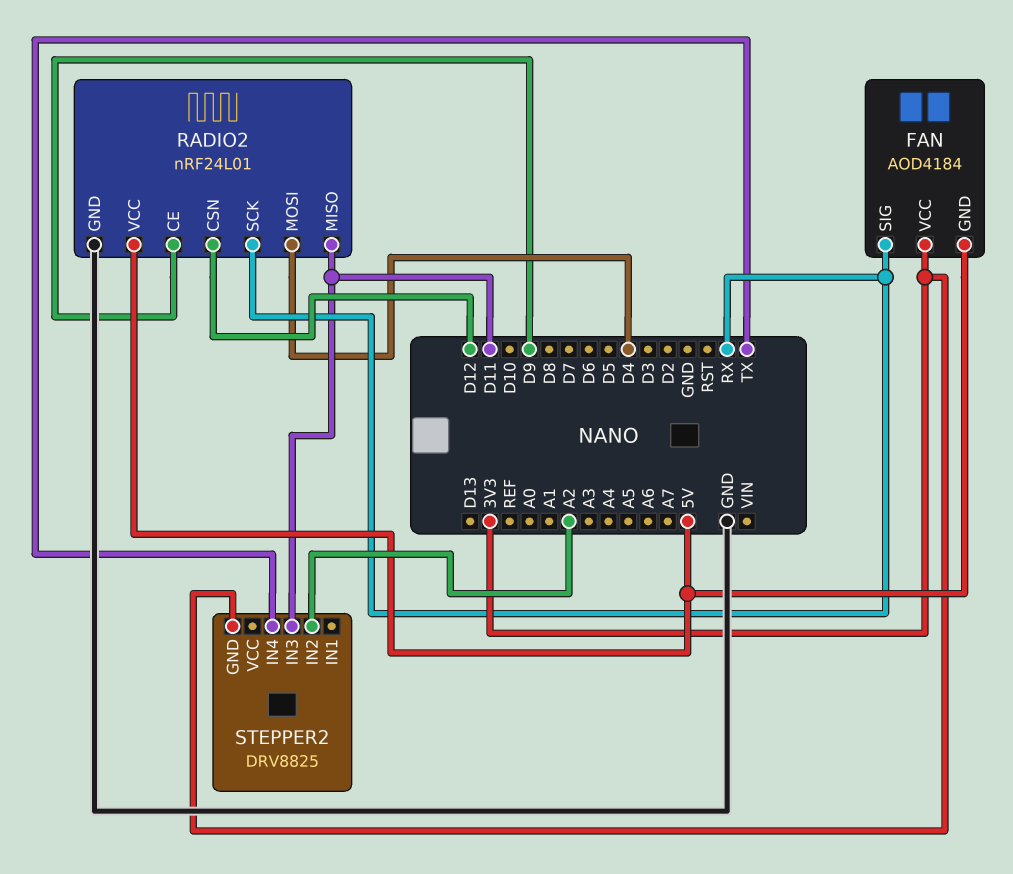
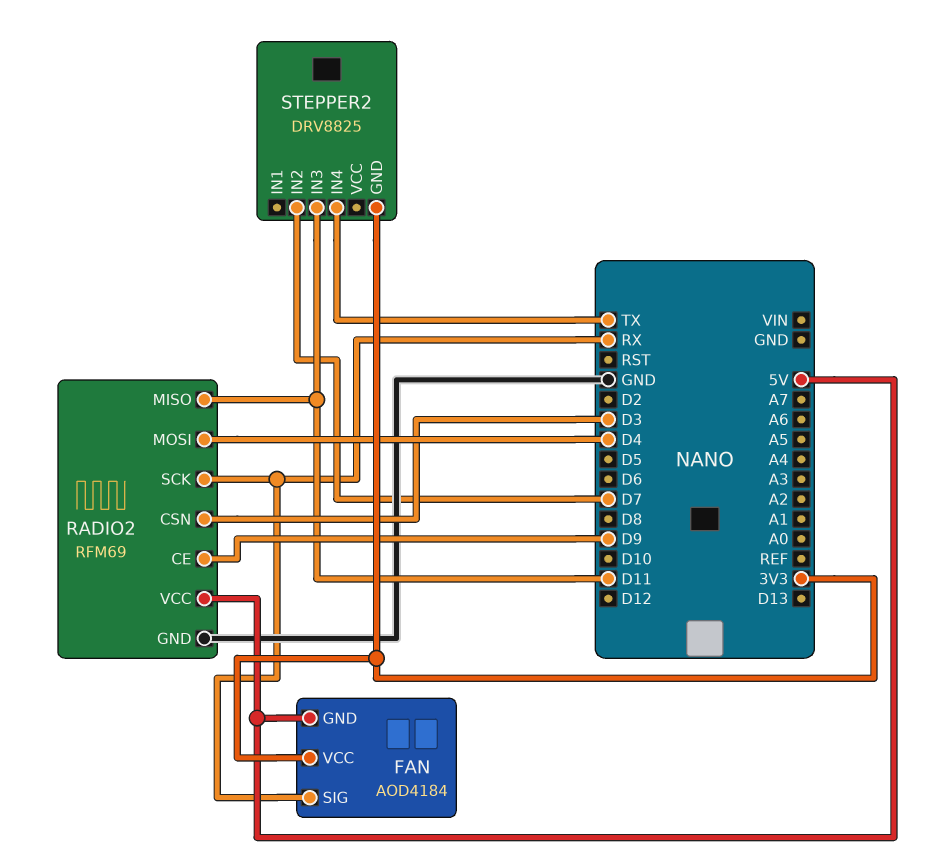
RADIO2: nRF24L01 -> RFM69
RADIO2 pin CSN: D12 -> D3
STEPPER2 pin IN2: A2 -> D7

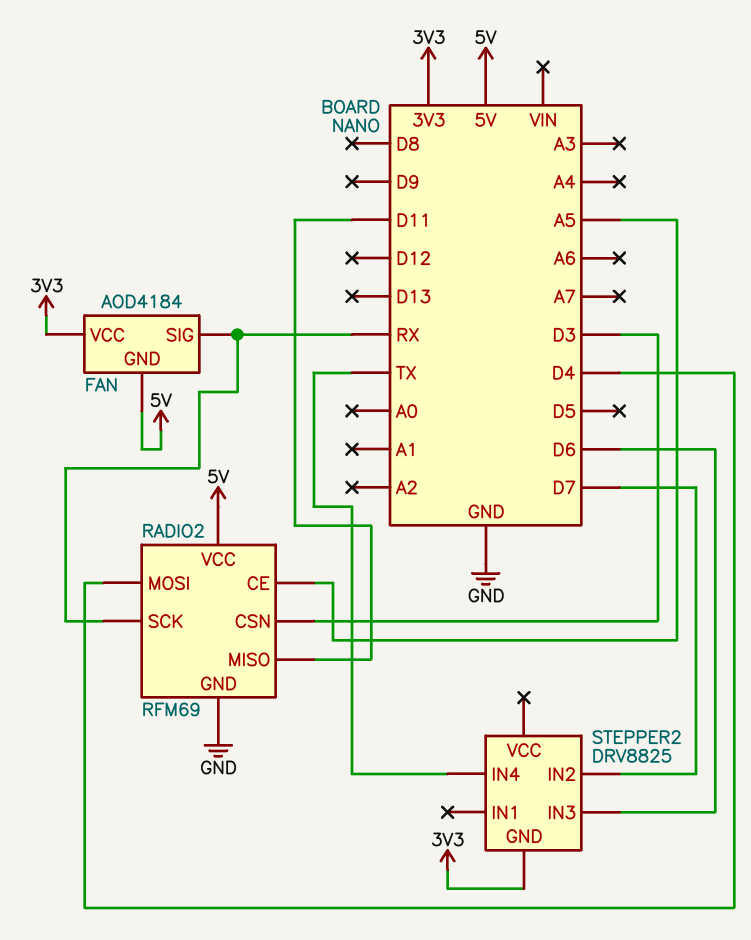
RADIO2 pin CE: D9 -> A5
STEPPER2 pin IN3: D11 -> D6

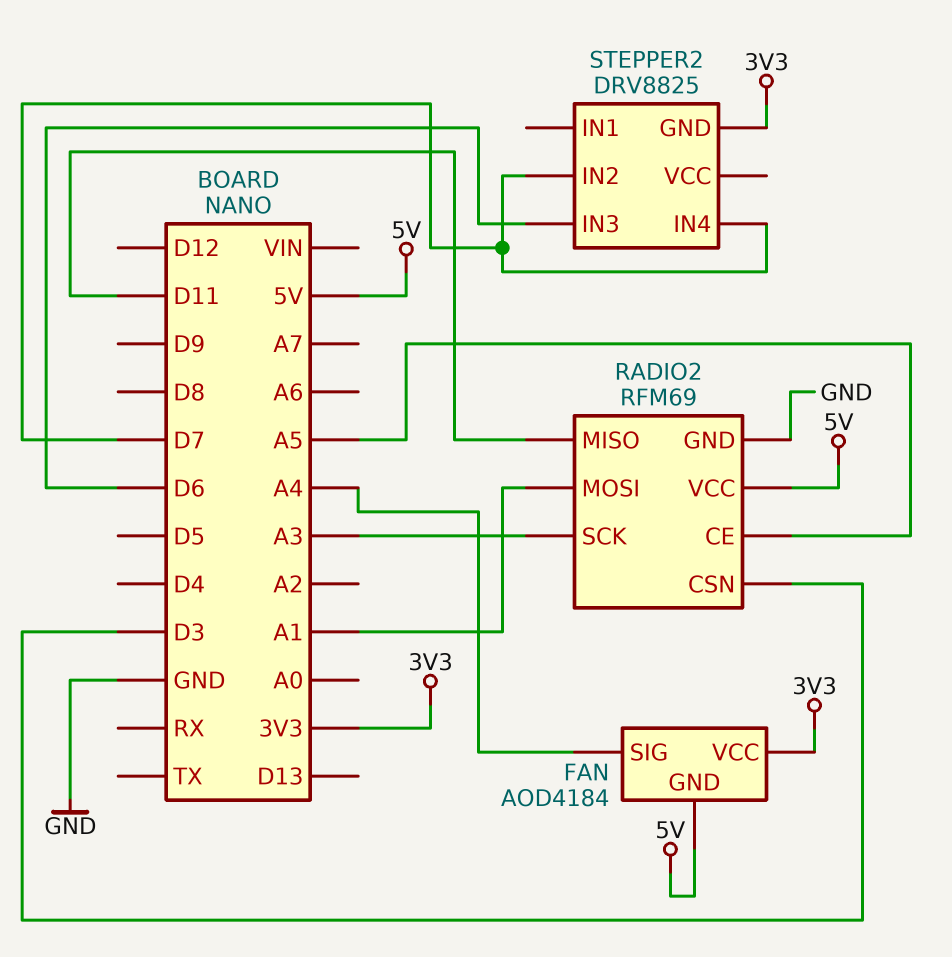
FAN pin SIG: RX -> A4
RADIO2 pin MOSI: D4 -> A1
RADIO2 pin SCK: RX -> A3
STEPPER2 pin IN4: TX -> D7

